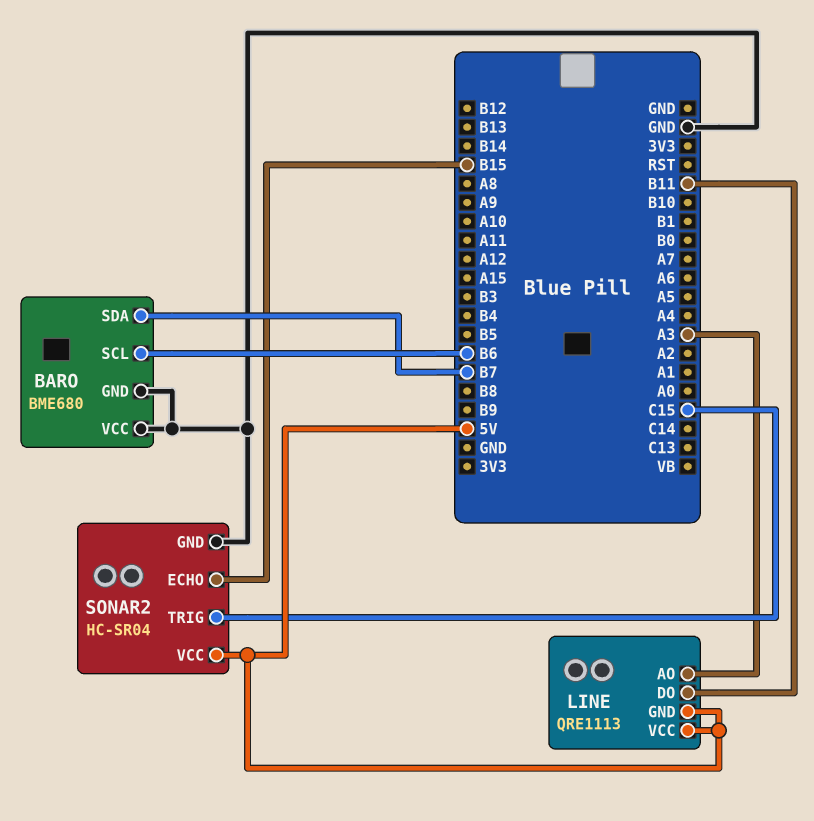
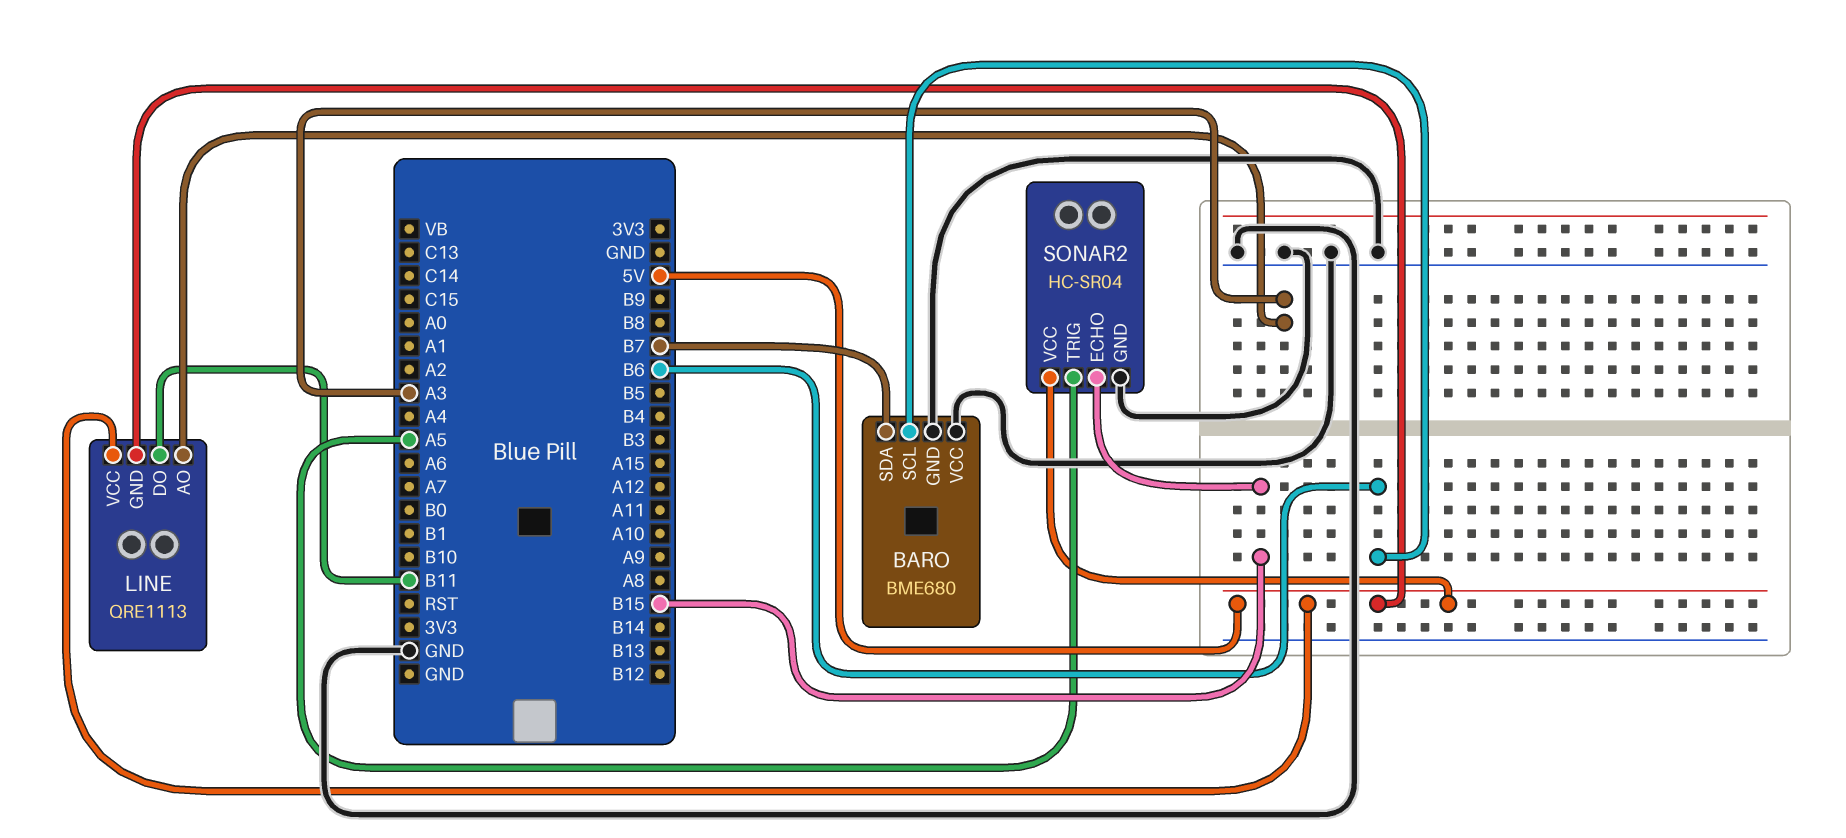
SONAR2 pin TRIG: C15 -> A5

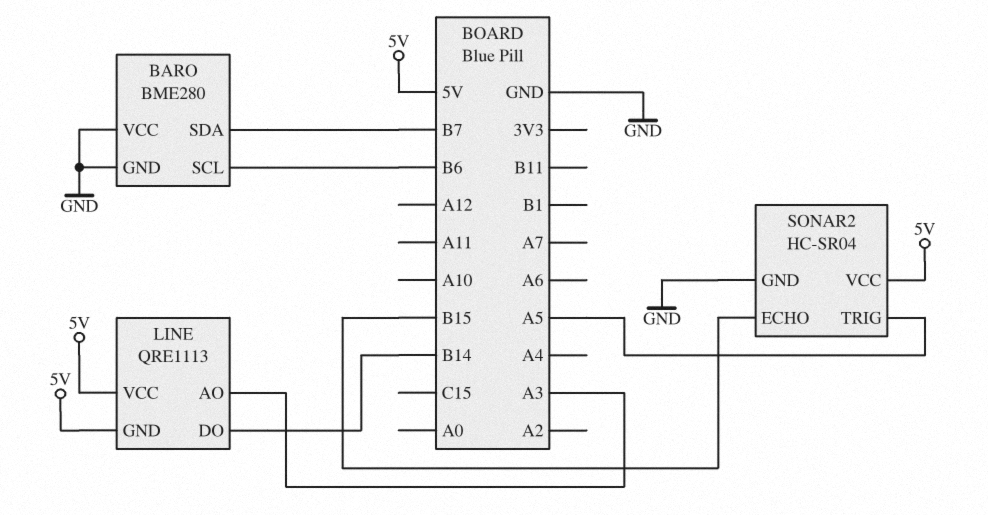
BARO: BME680 -> BME280
LINE pin DO: B11 -> B14

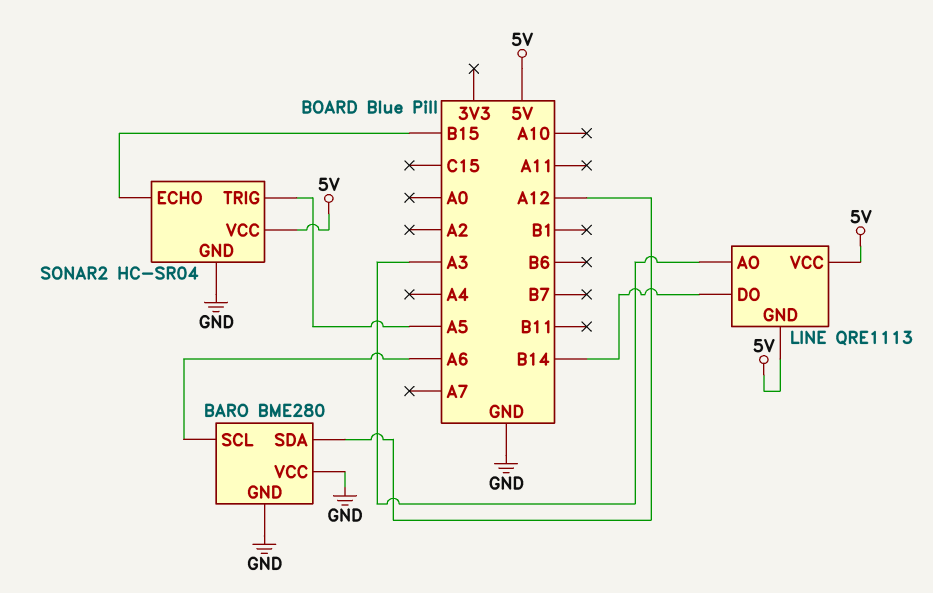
BARO pin SCL: B6 -> A6
BARO pin SDA: B7 -> A12

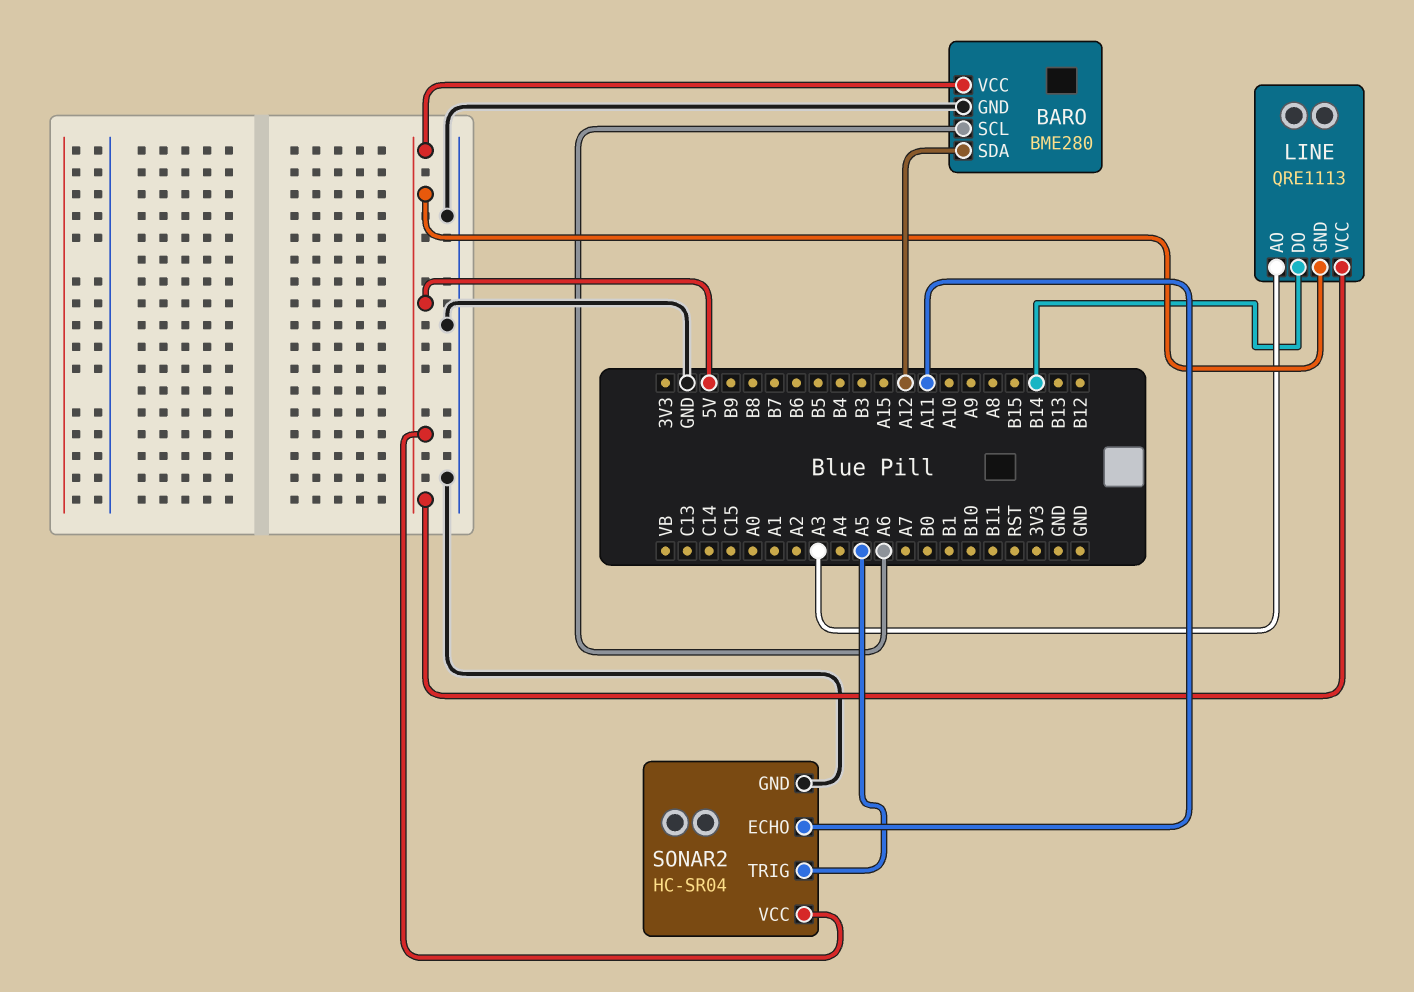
BARO pin VCC: GND -> 5V
SONAR2 pin ECHO: B15 -> A11

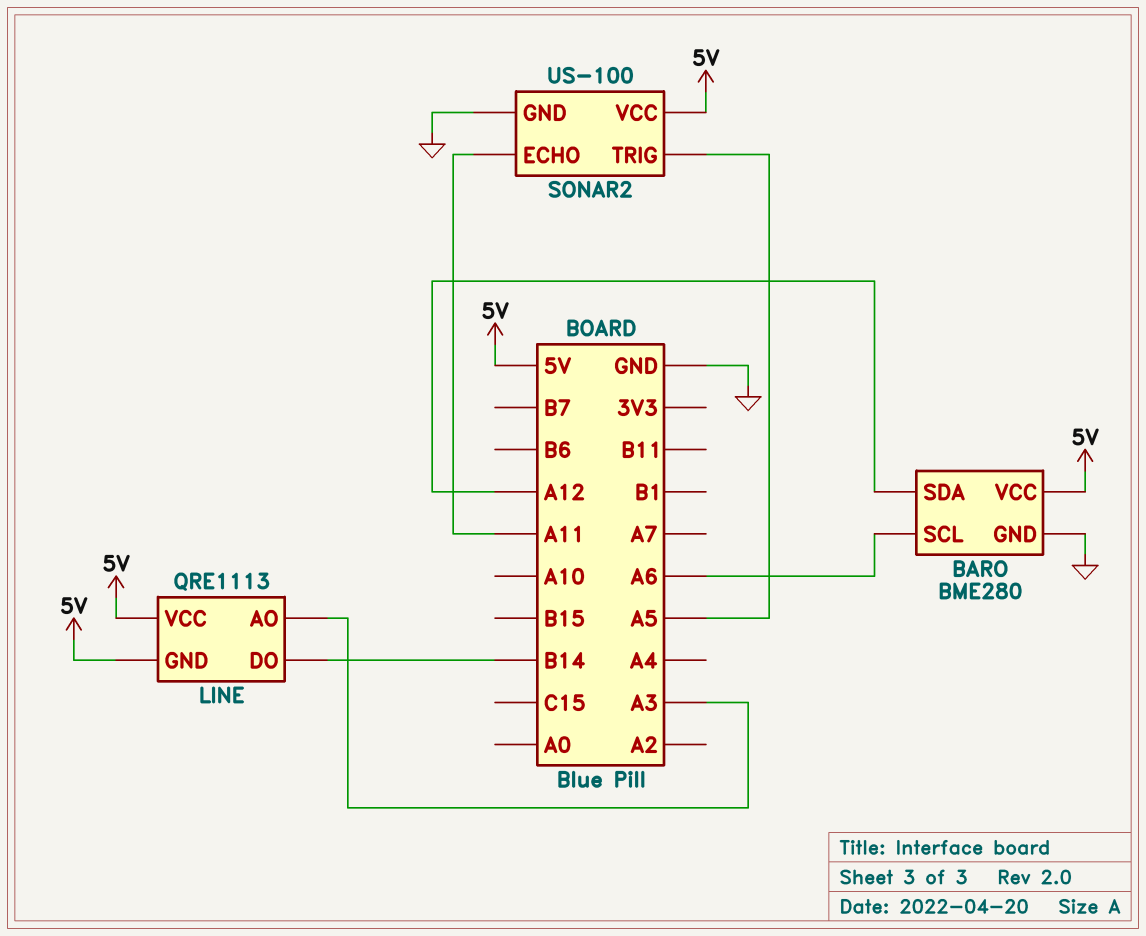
SONAR2: HC-SR04 -> US-100

